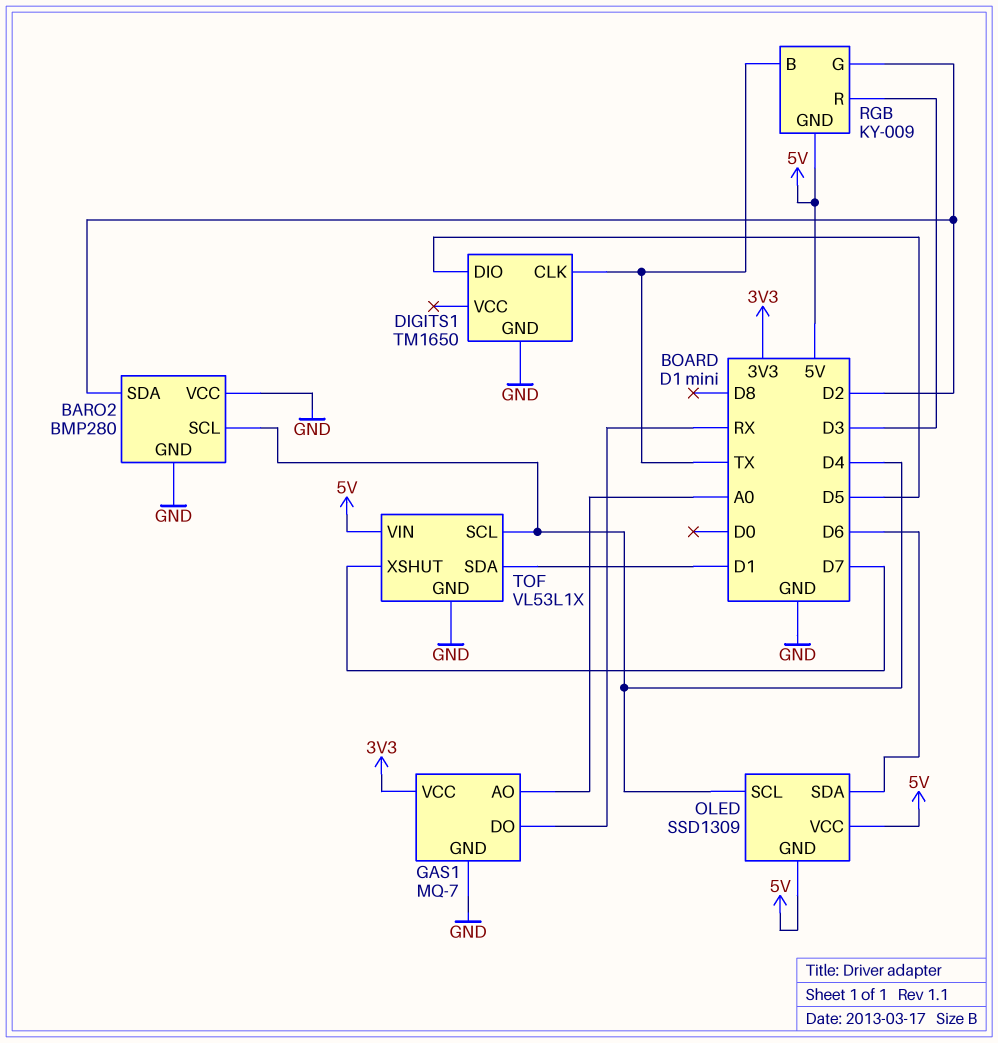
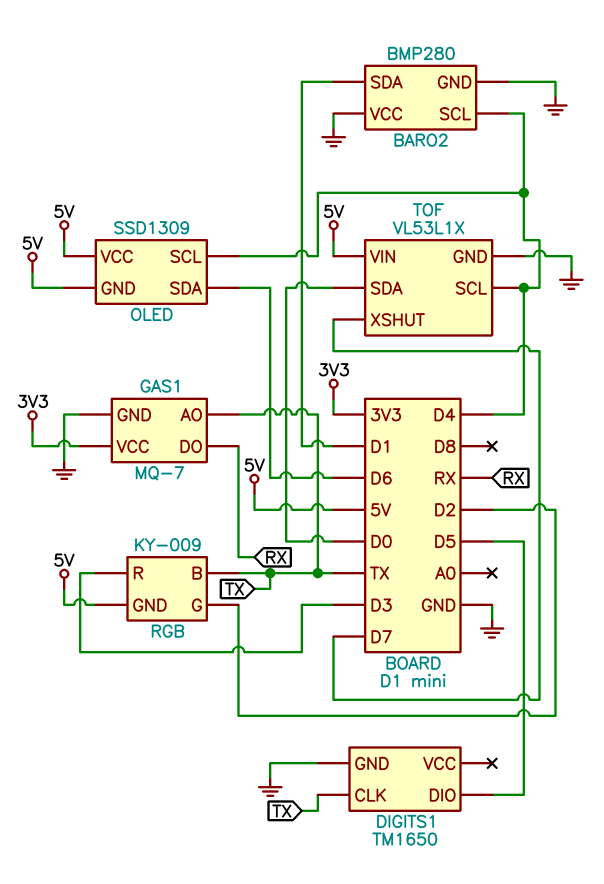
BARO2 pin SDA: D2 -> D1
GAS1 pin AO: A0 -> TX
TOF pin SDA: D1 -> D0

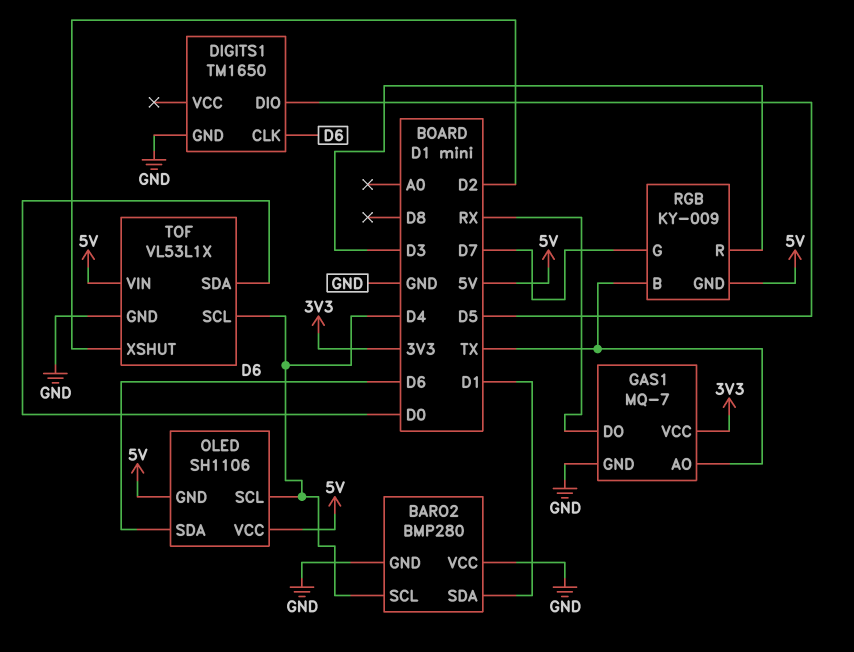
DIGITS1 pin CLK: TX -> D6
OLED: SSD1309 -> SH1106
RGB pin G: D2 -> D7
TOF pin XSHUT: D7 -> D2

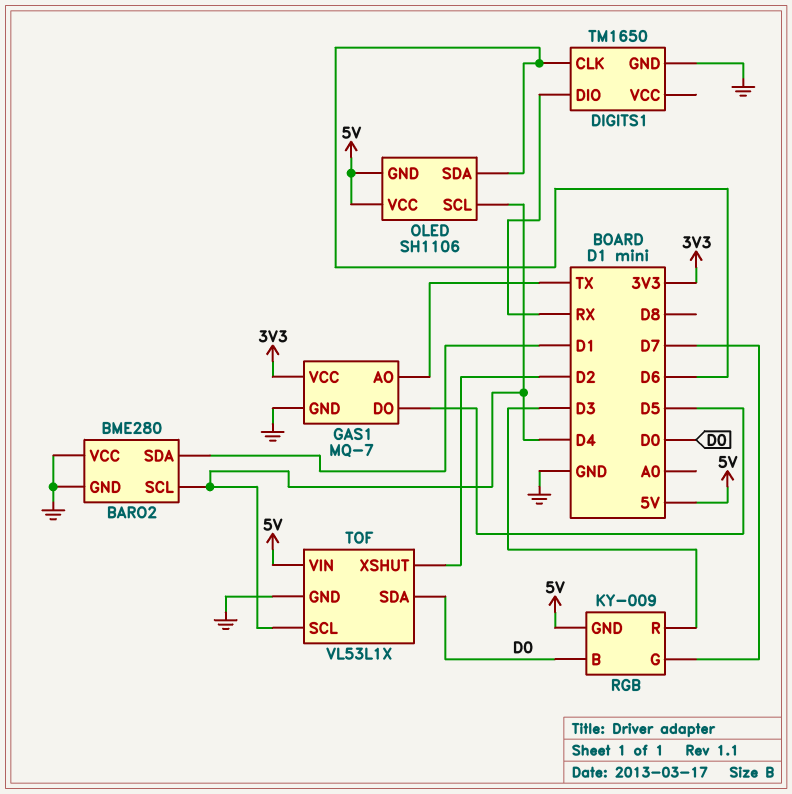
BARO2: BMP280 -> BME280
DIGITS1 pin DIO: D5 -> RX
GAS1 pin DO: RX -> D5
RGB pin B: TX -> D0

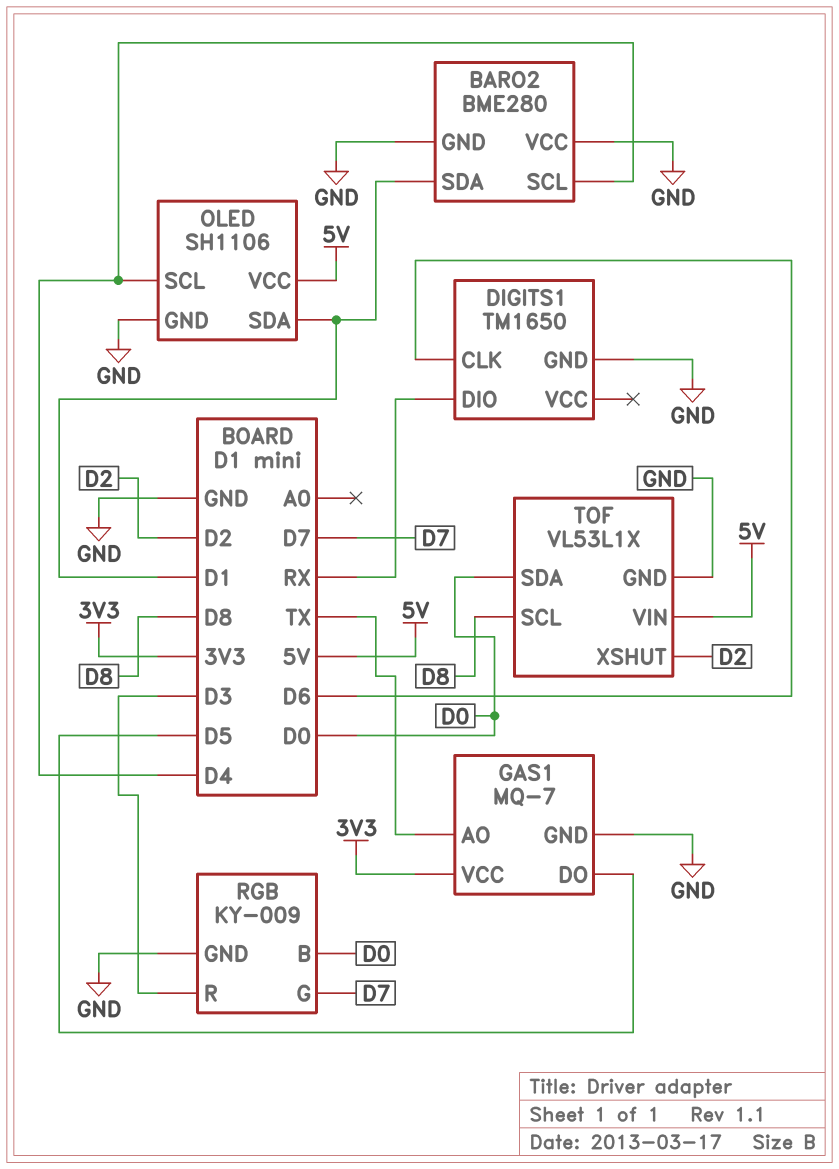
OLED pin GND: 5V -> GND
OLED pin SDA: D6 -> D1
RGB pin GND: 5V -> GND
TOF pin SCL: D4 -> D8

